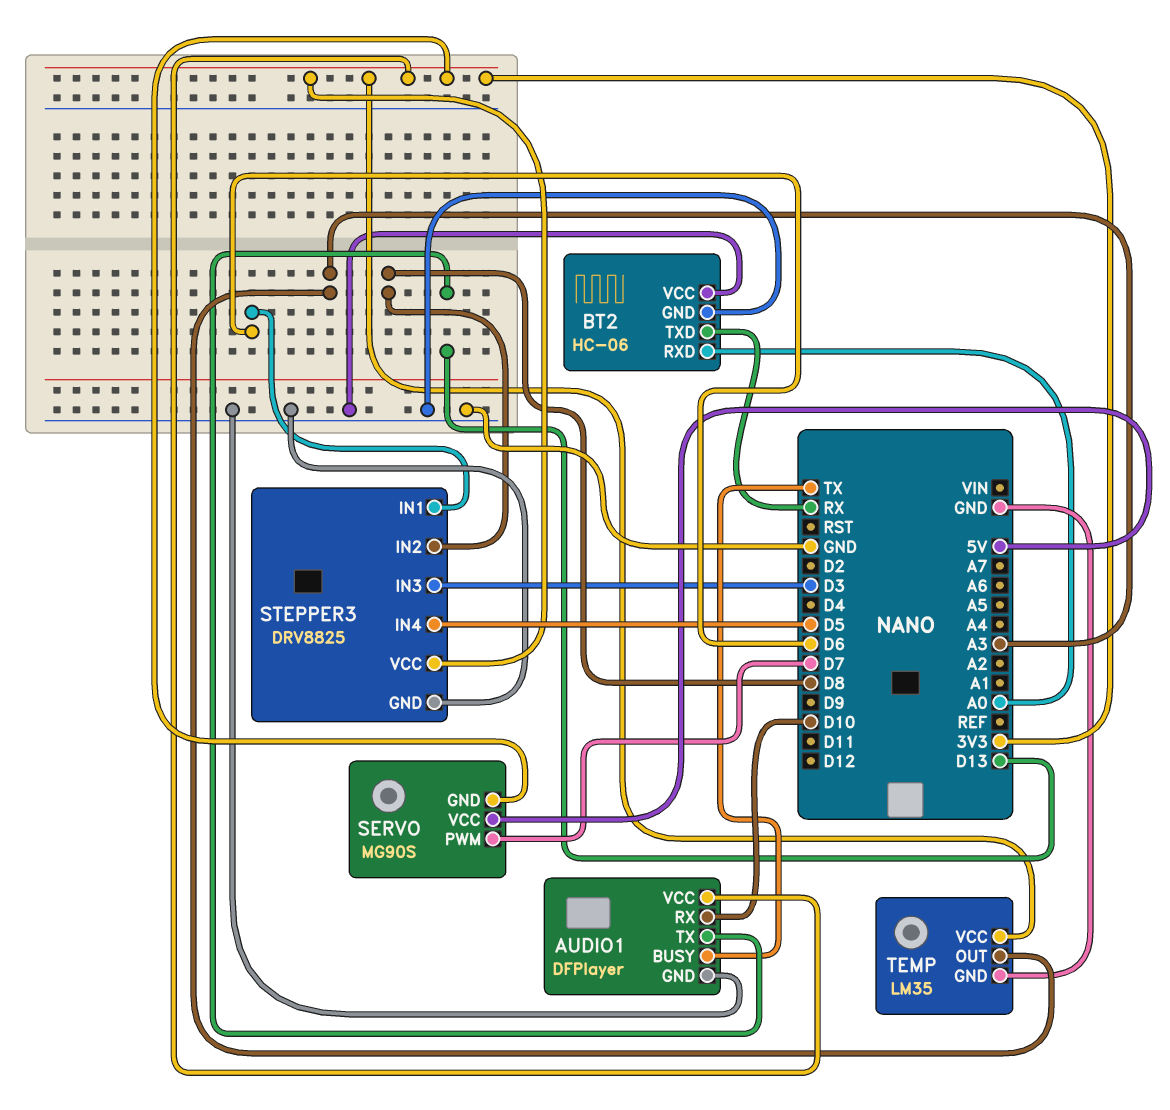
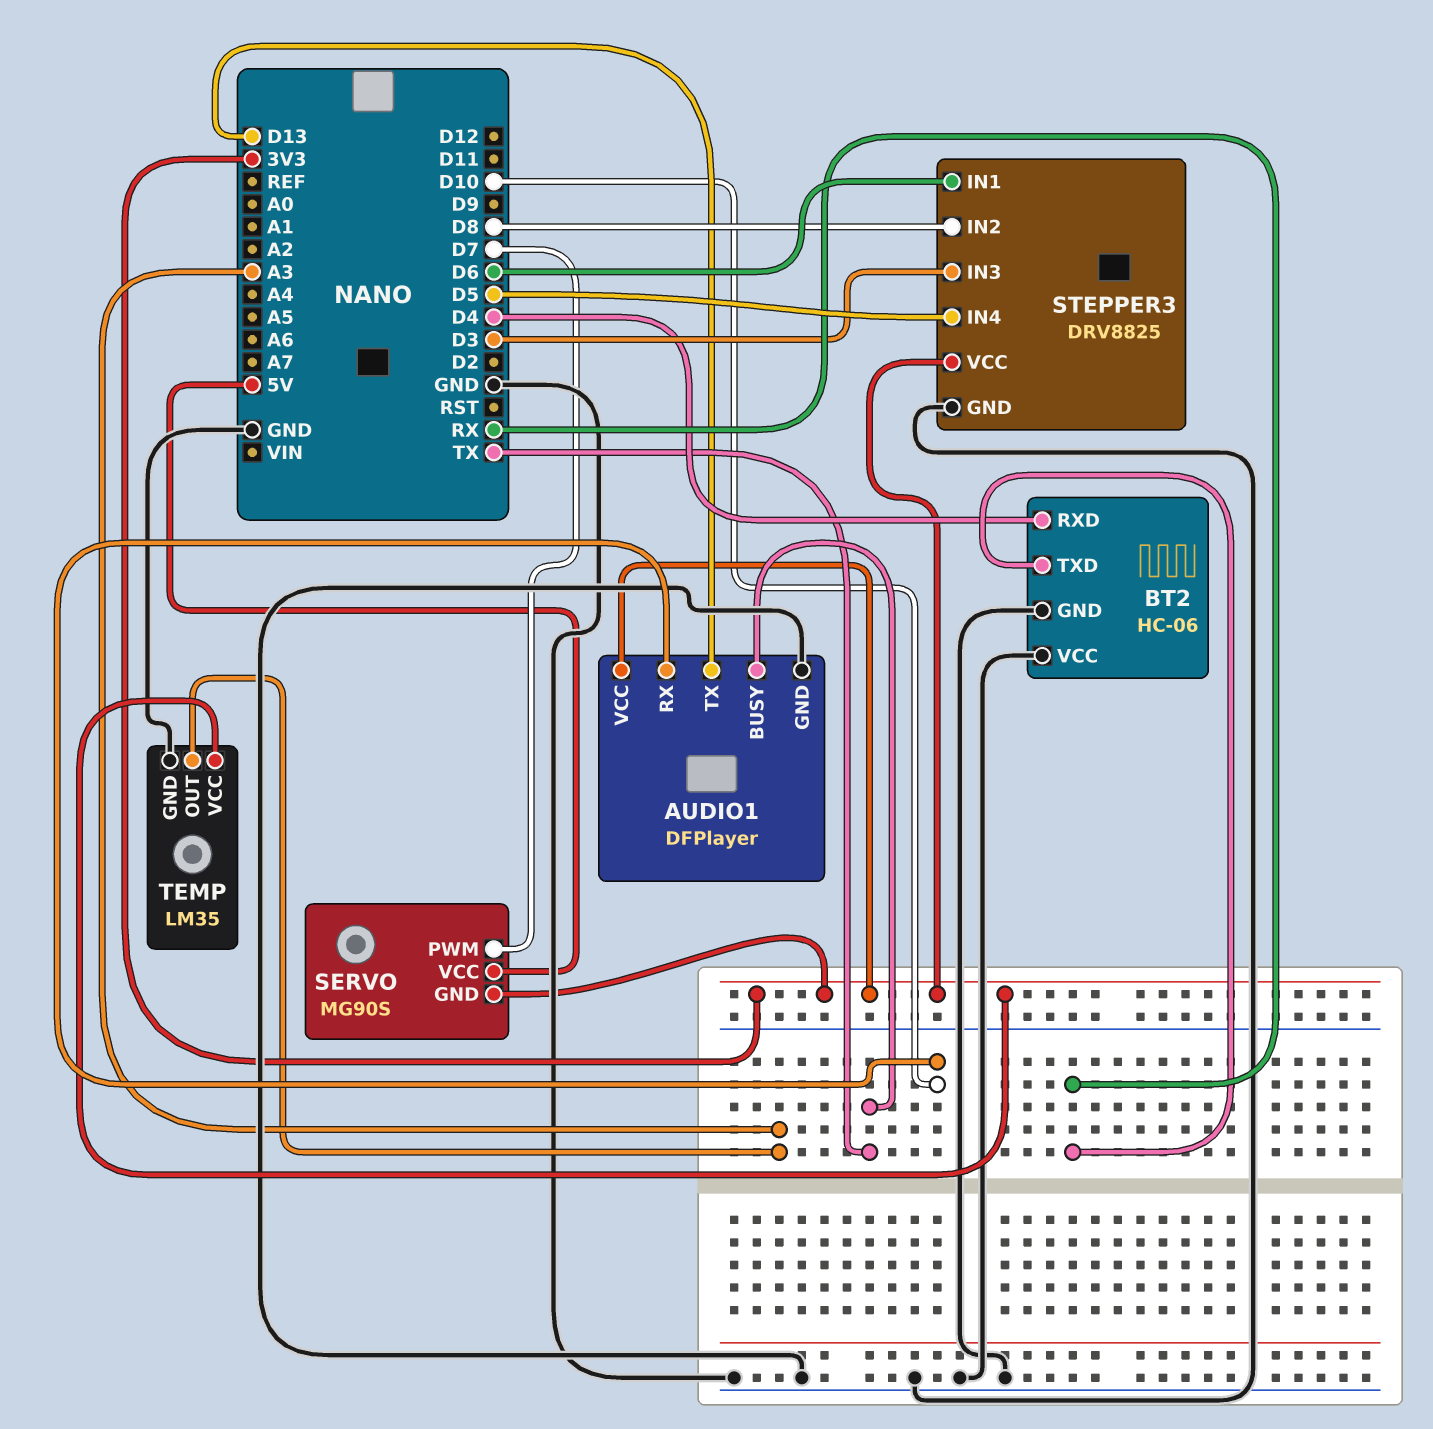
BT2 pin RXD: A0 -> D4

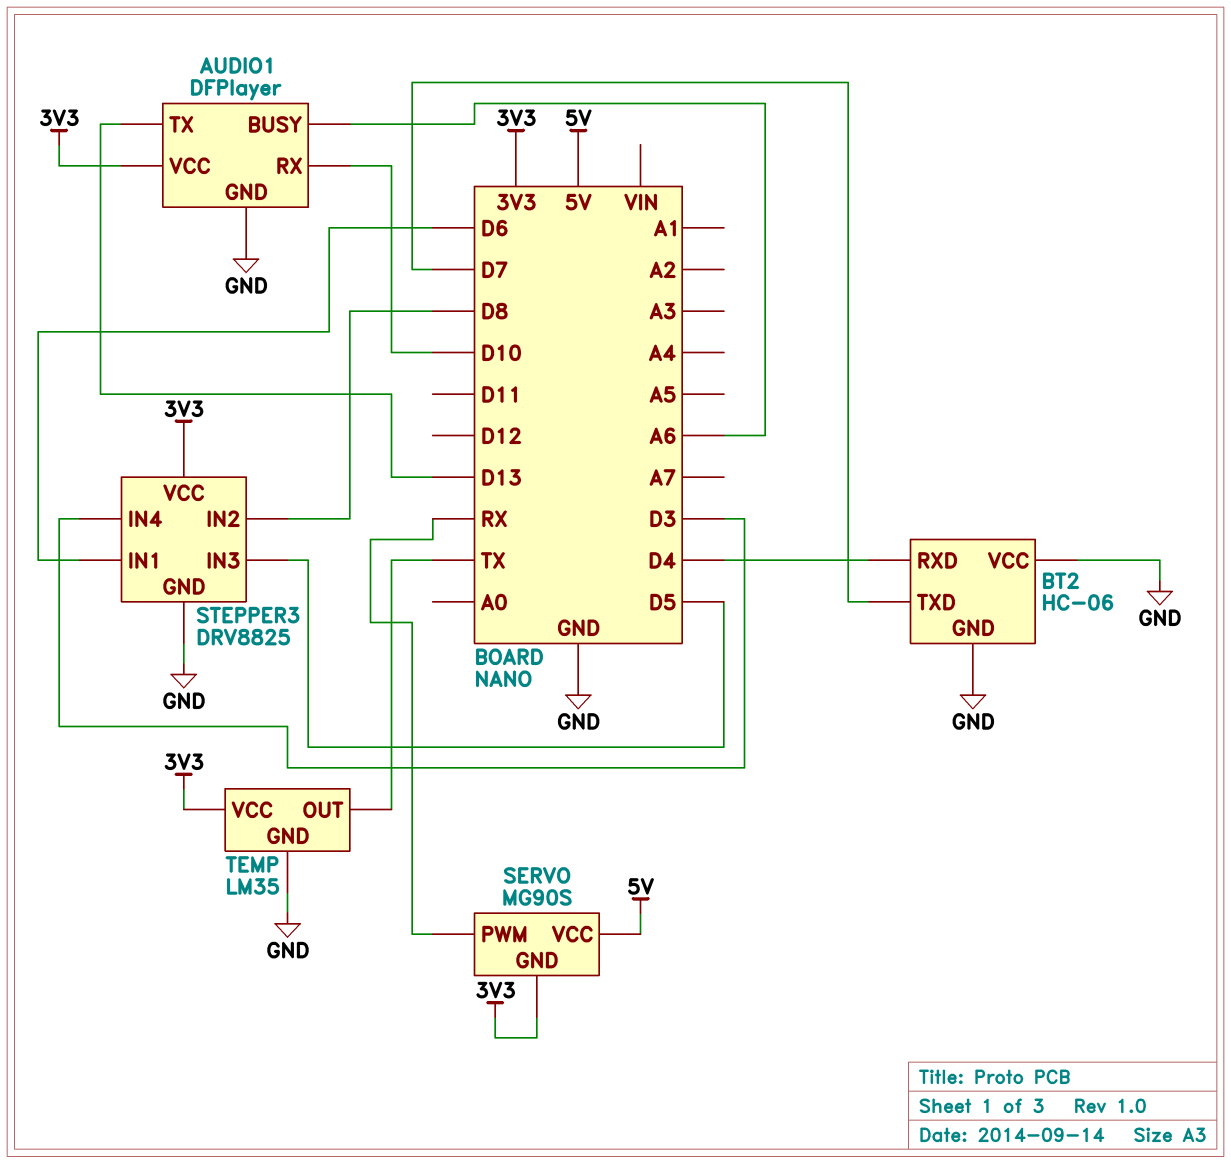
AUDIO1 pin BUSY: TX -> A6
BT2 pin TXD: RX -> D7
SERVO pin PWM: D7 -> RX
STEPPER3 pin IN3: D3 -> D5
STEPPER3 pin IN4: D5 -> D3
TEMP pin OUT: A3 -> TX

